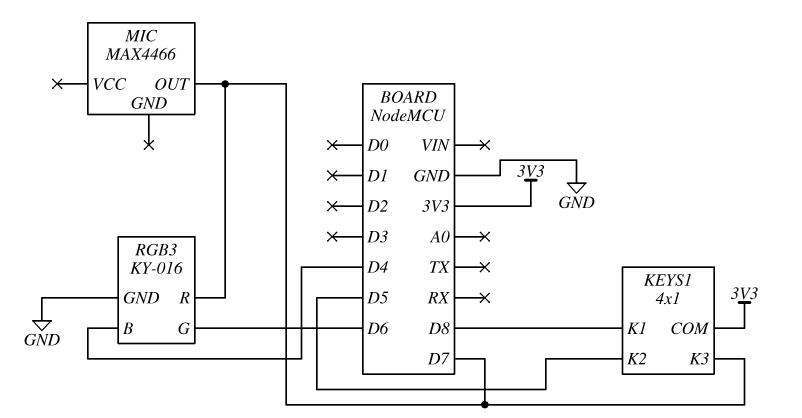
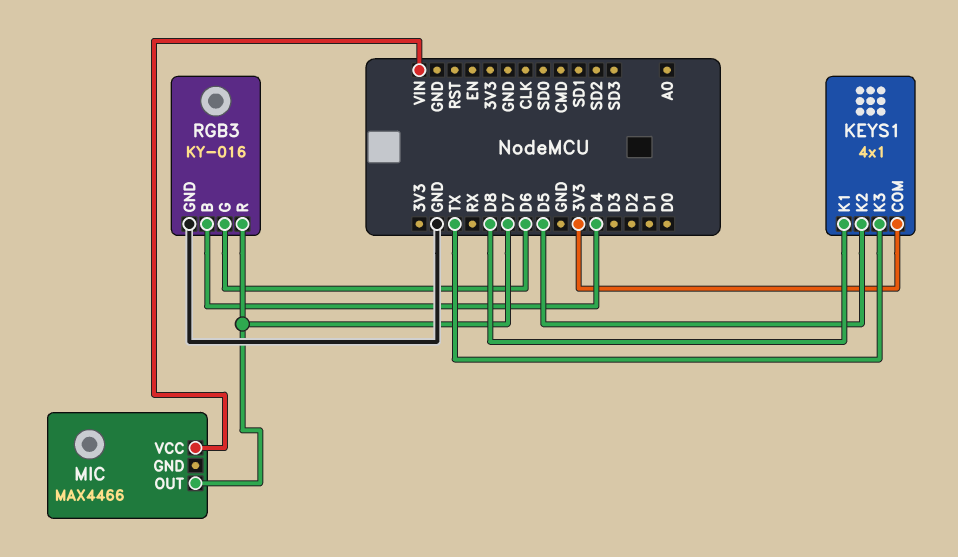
KEYS1 pin K3: D7 -> TX
MIC pin VCC: none -> VIN

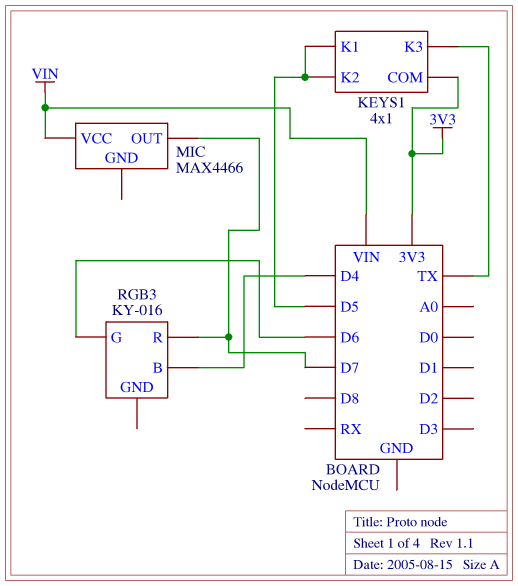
KEYS1 pin K1: D8 -> D5
RGB3 pin GND: GND -> none

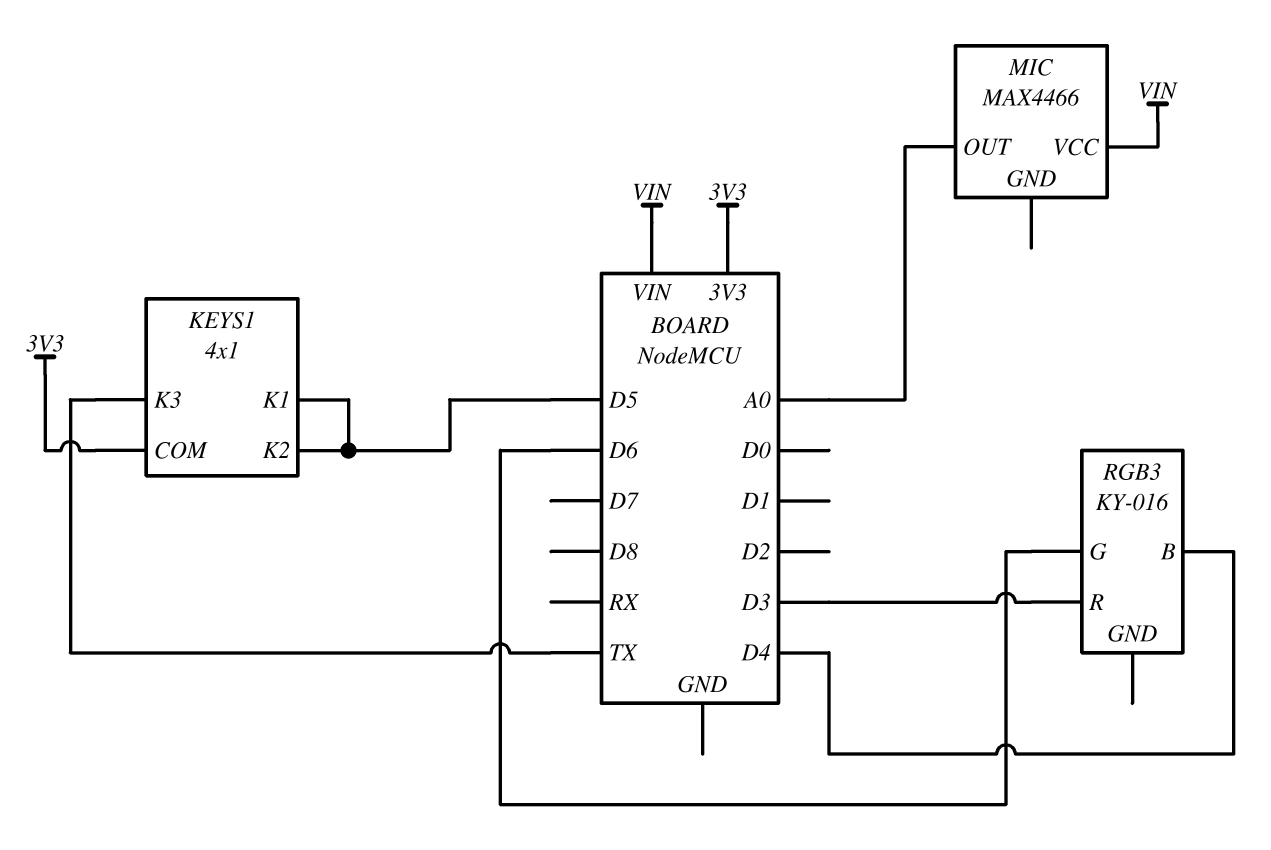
MIC pin OUT: D7 -> A0
RGB3 pin R: D7 -> D3

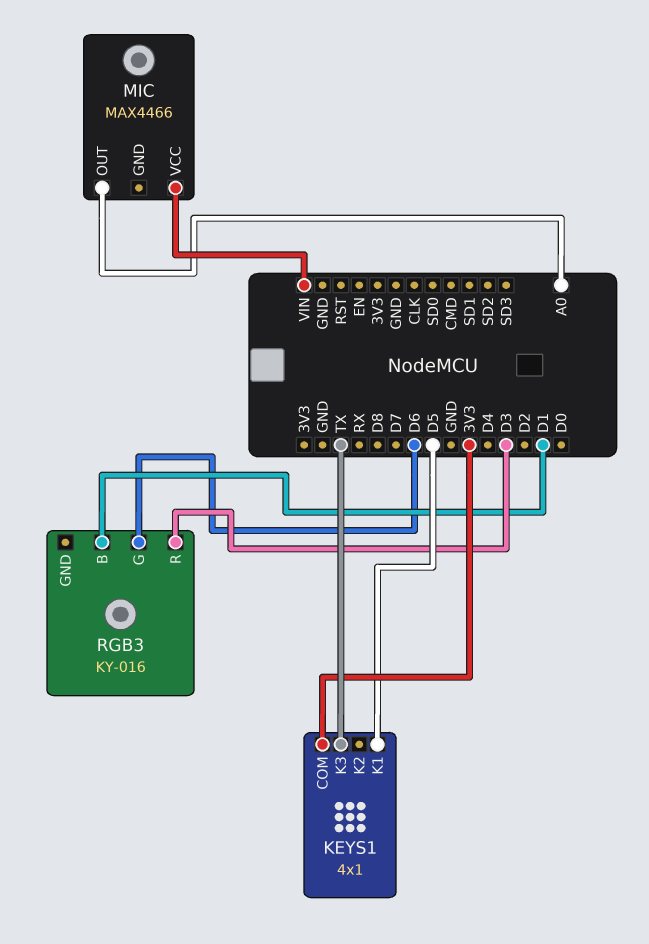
KEYS1 pin K2: D5 -> none
RGB3 pin B: D4 -> D1

